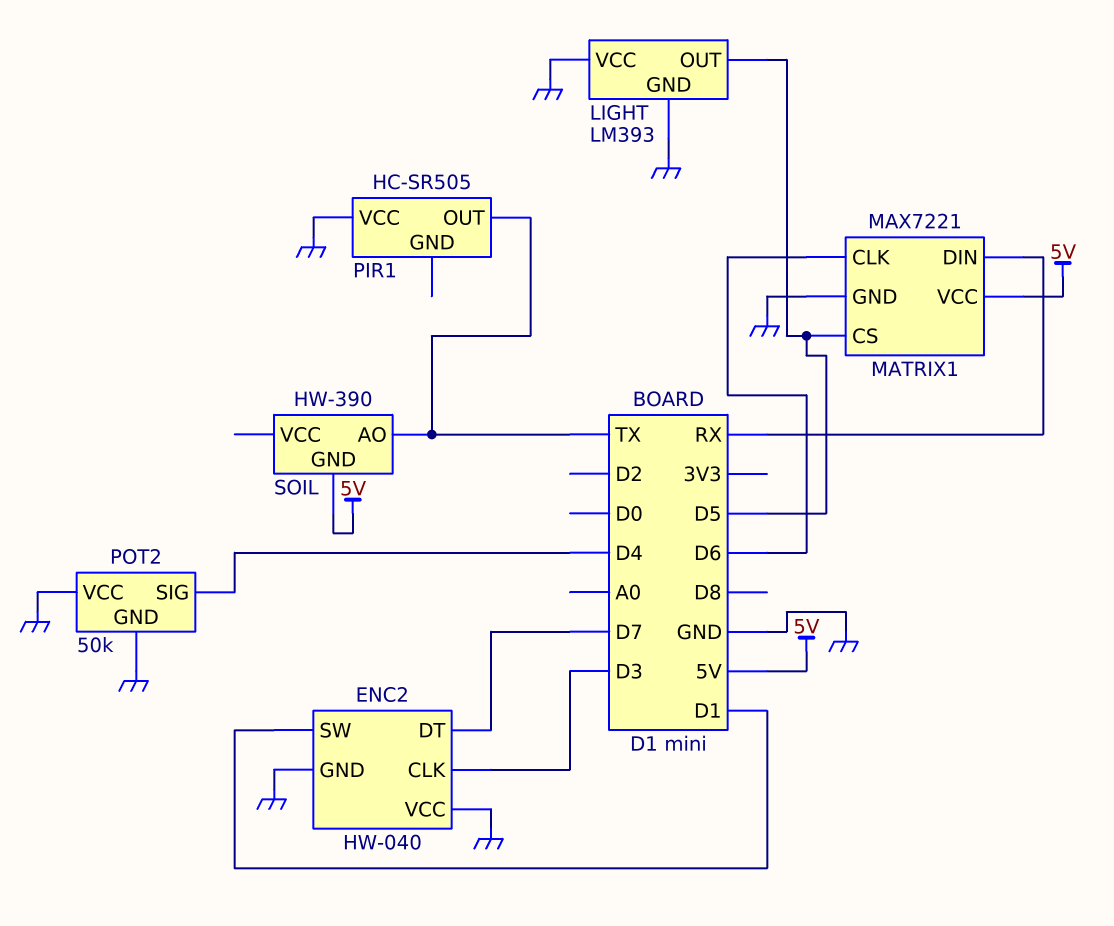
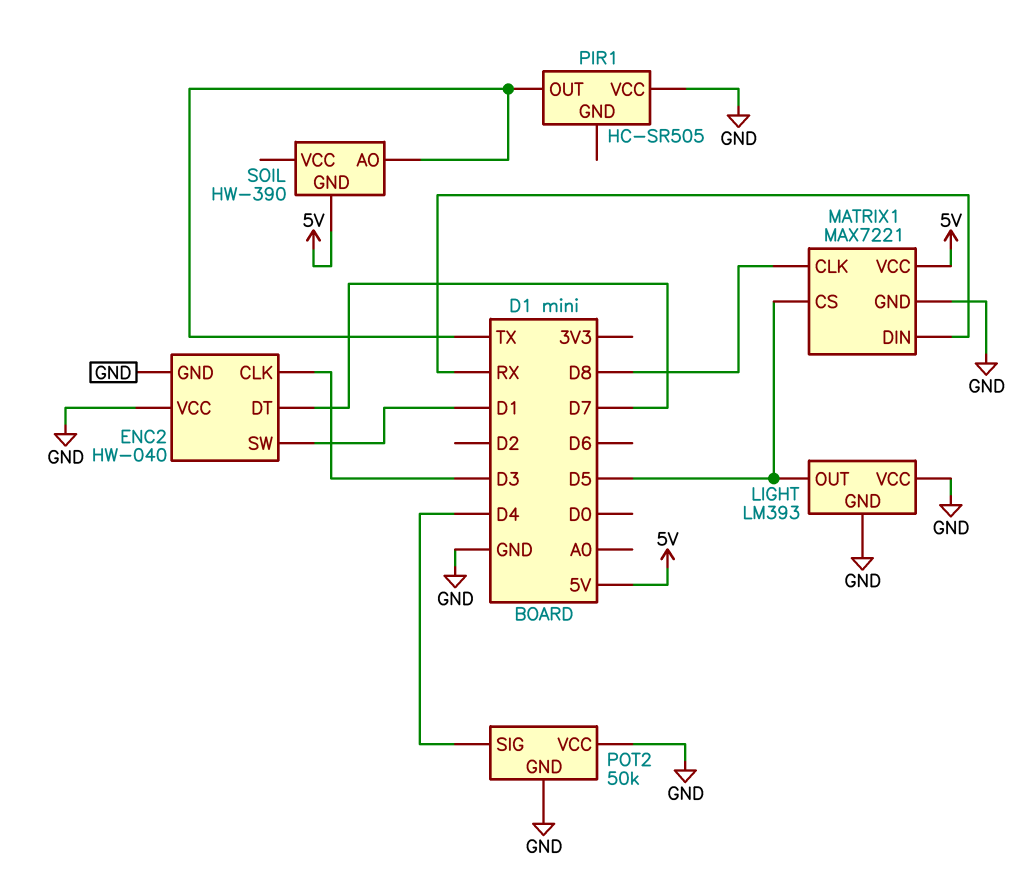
MATRIX1 pin CLK: D6 -> D8

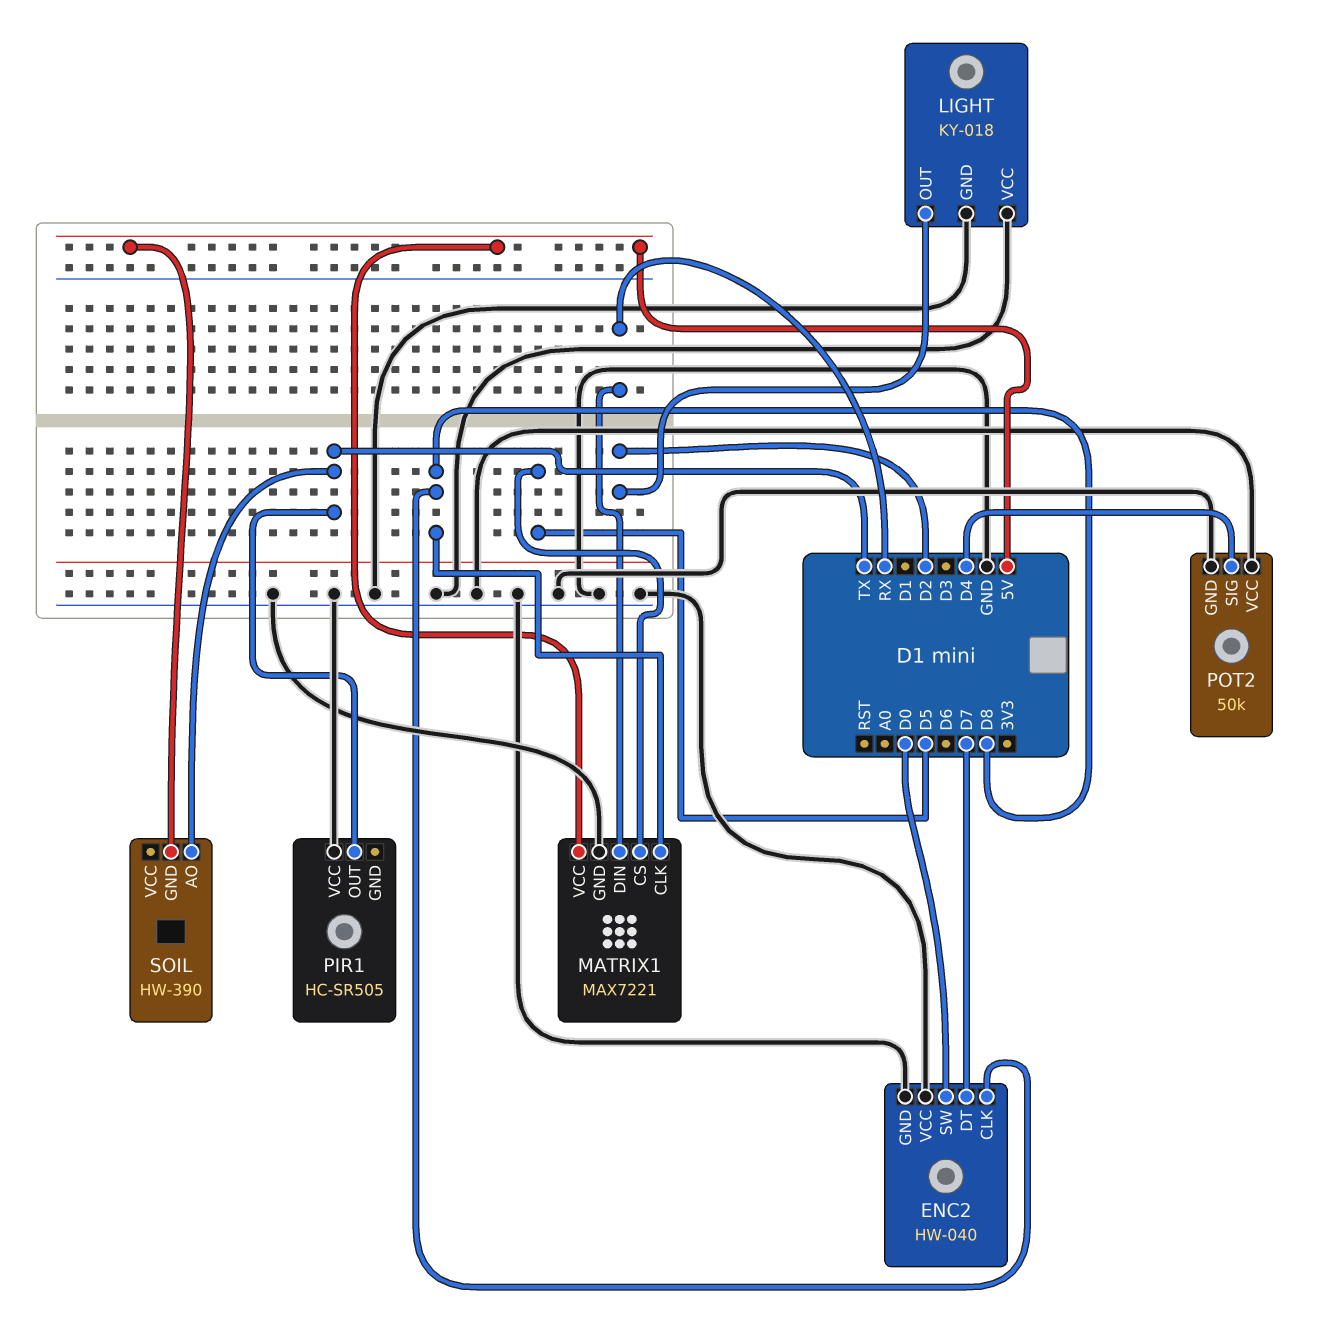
ENC2 pin CLK: D3 -> D8
ENC2 pin SW: D1 -> D0
LIGHT: LM393 -> KY-018
LIGHT pin OUT: D5 -> D2

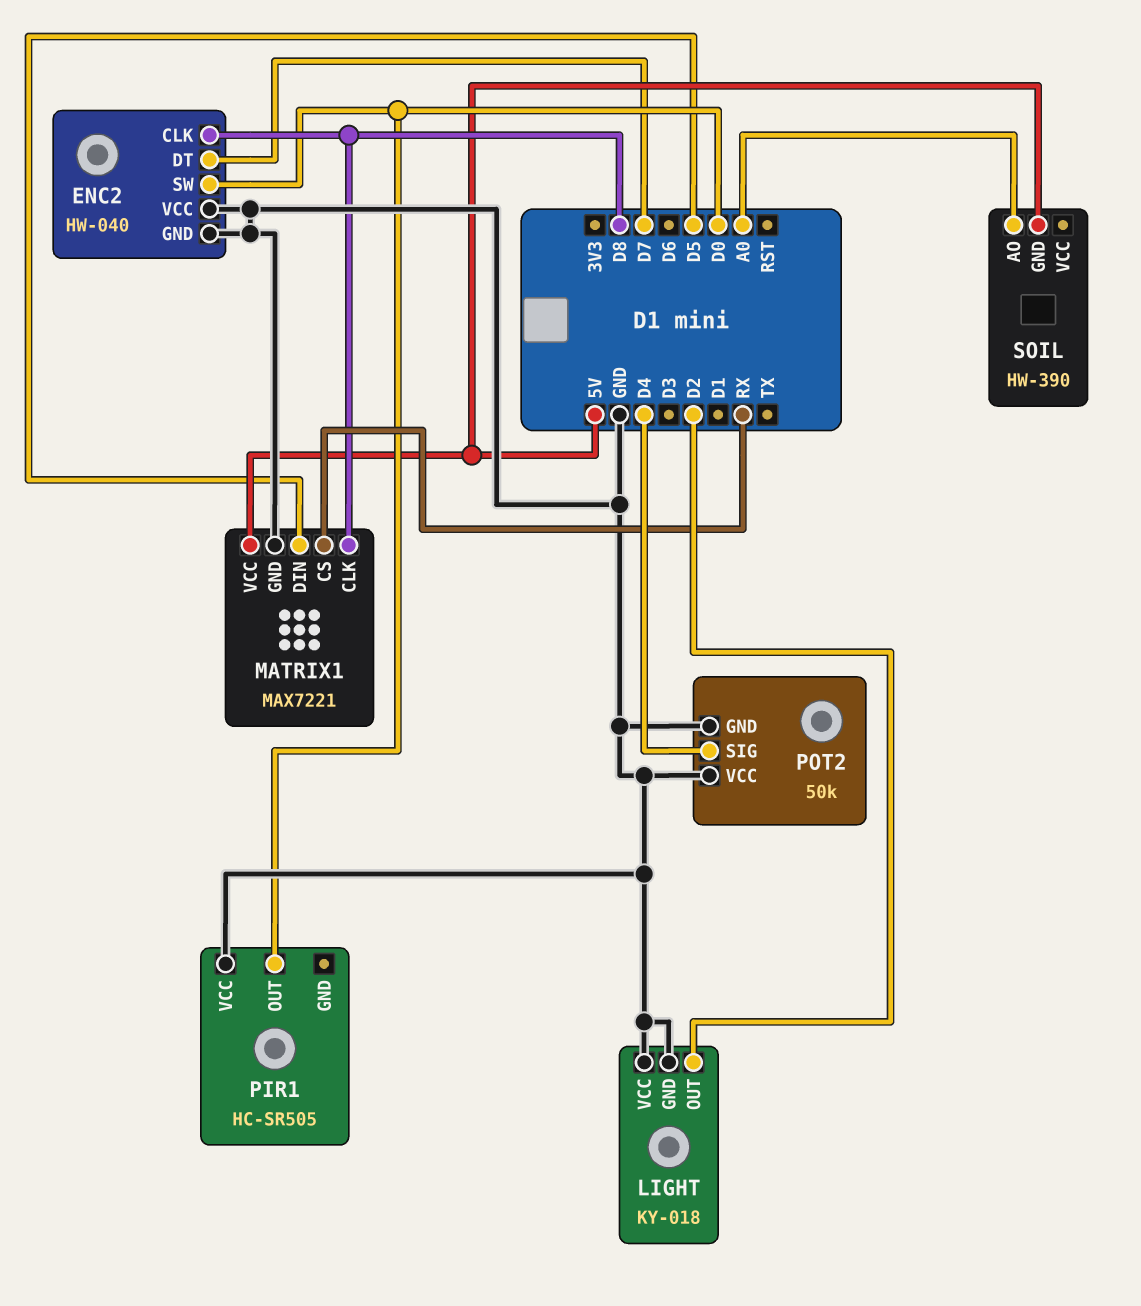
MATRIX1 pin CS: D5 -> RX
MATRIX1 pin DIN: RX -> D5
PIR1 pin OUT: TX -> D0
SOIL pin AO: TX -> A0

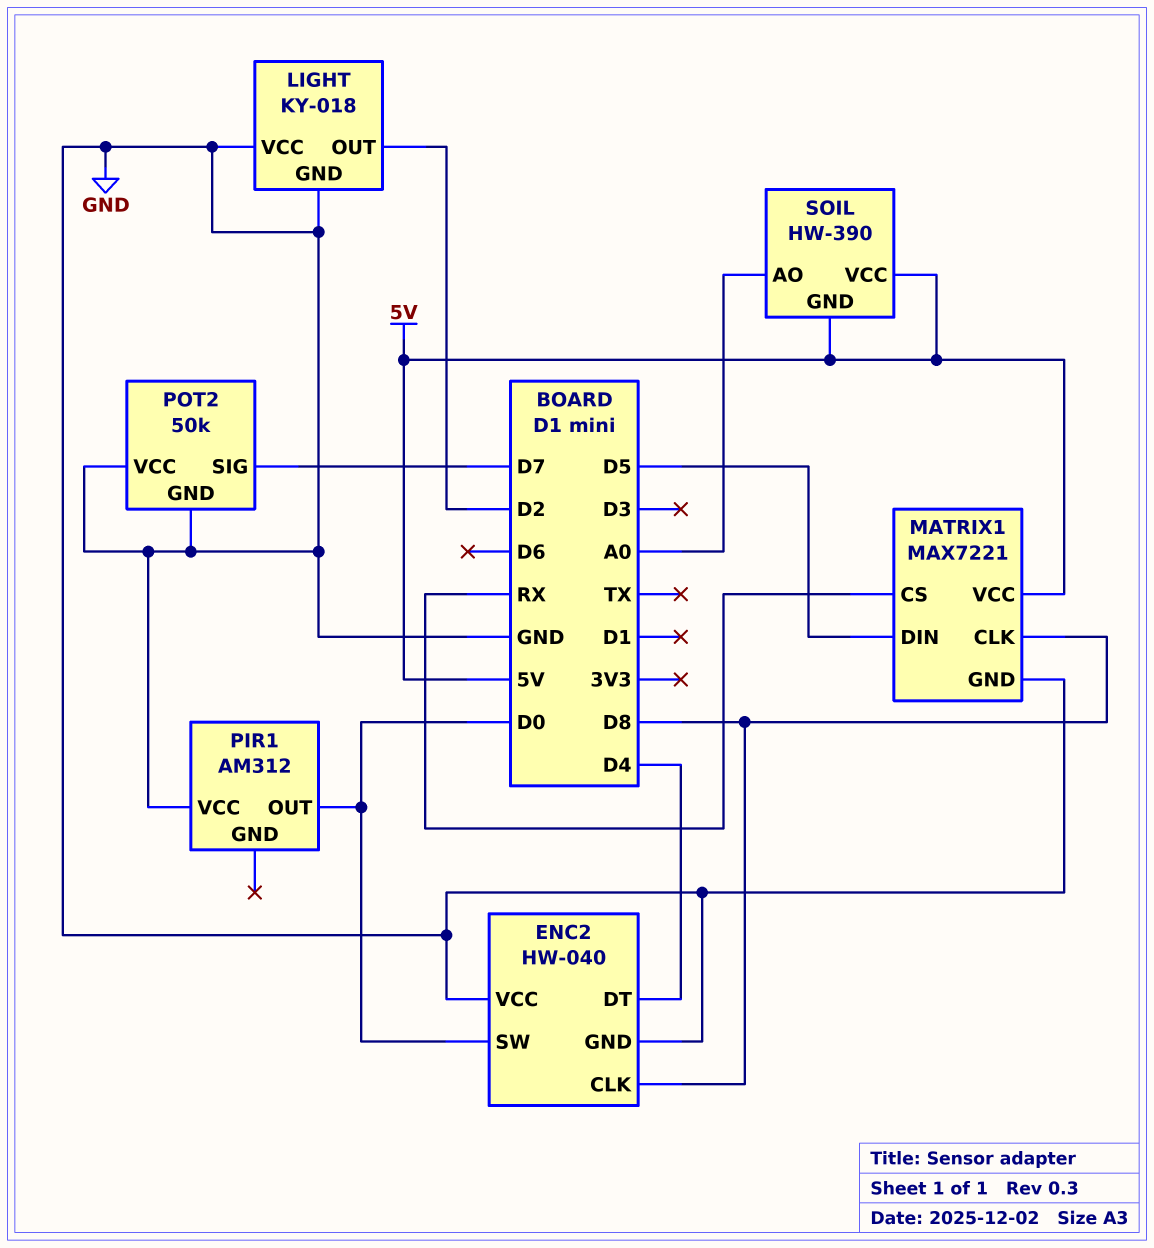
ENC2 pin DT: D7 -> D4
PIR1: HC-SR505 -> AM312
POT2 pin SIG: D4 -> D7
SOIL pin VCC: none -> 5V

